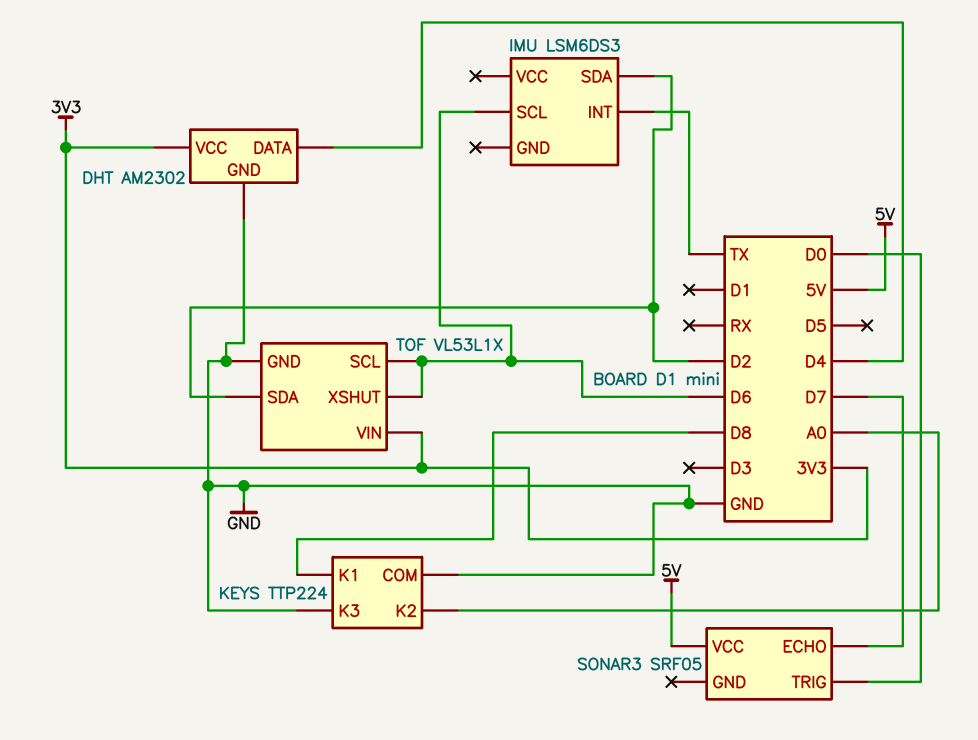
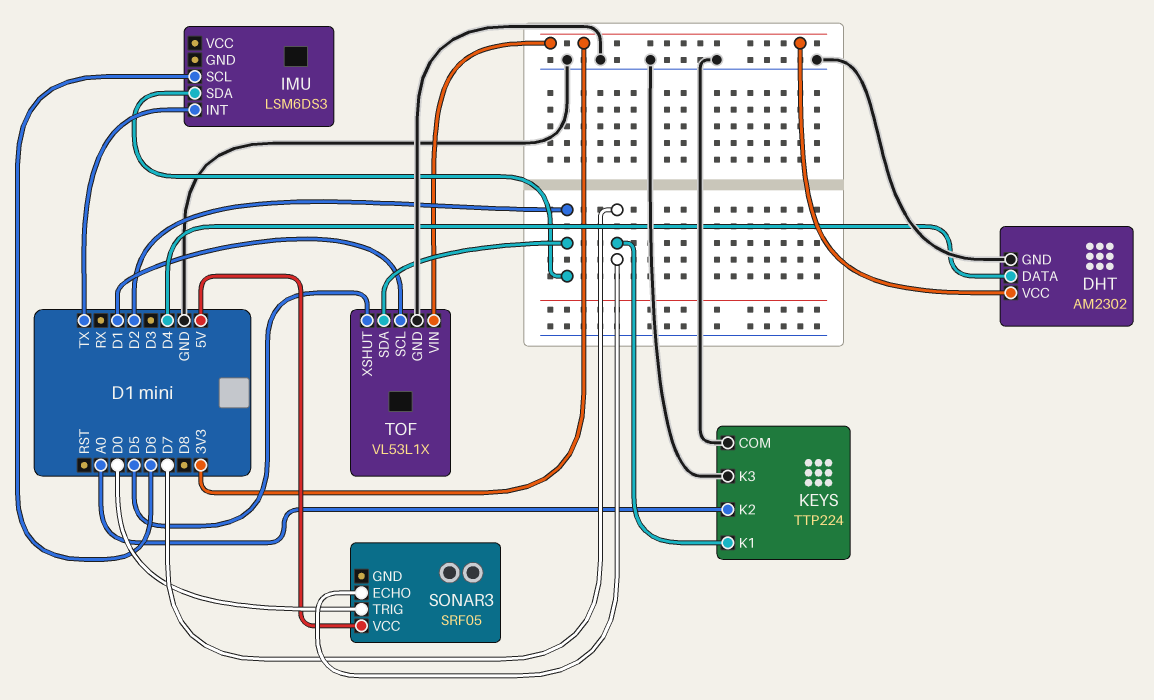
KEYS pin K1: D8 -> D7
TOF pin SCL: D6 -> D1
TOF pin XSHUT: D6 -> D5

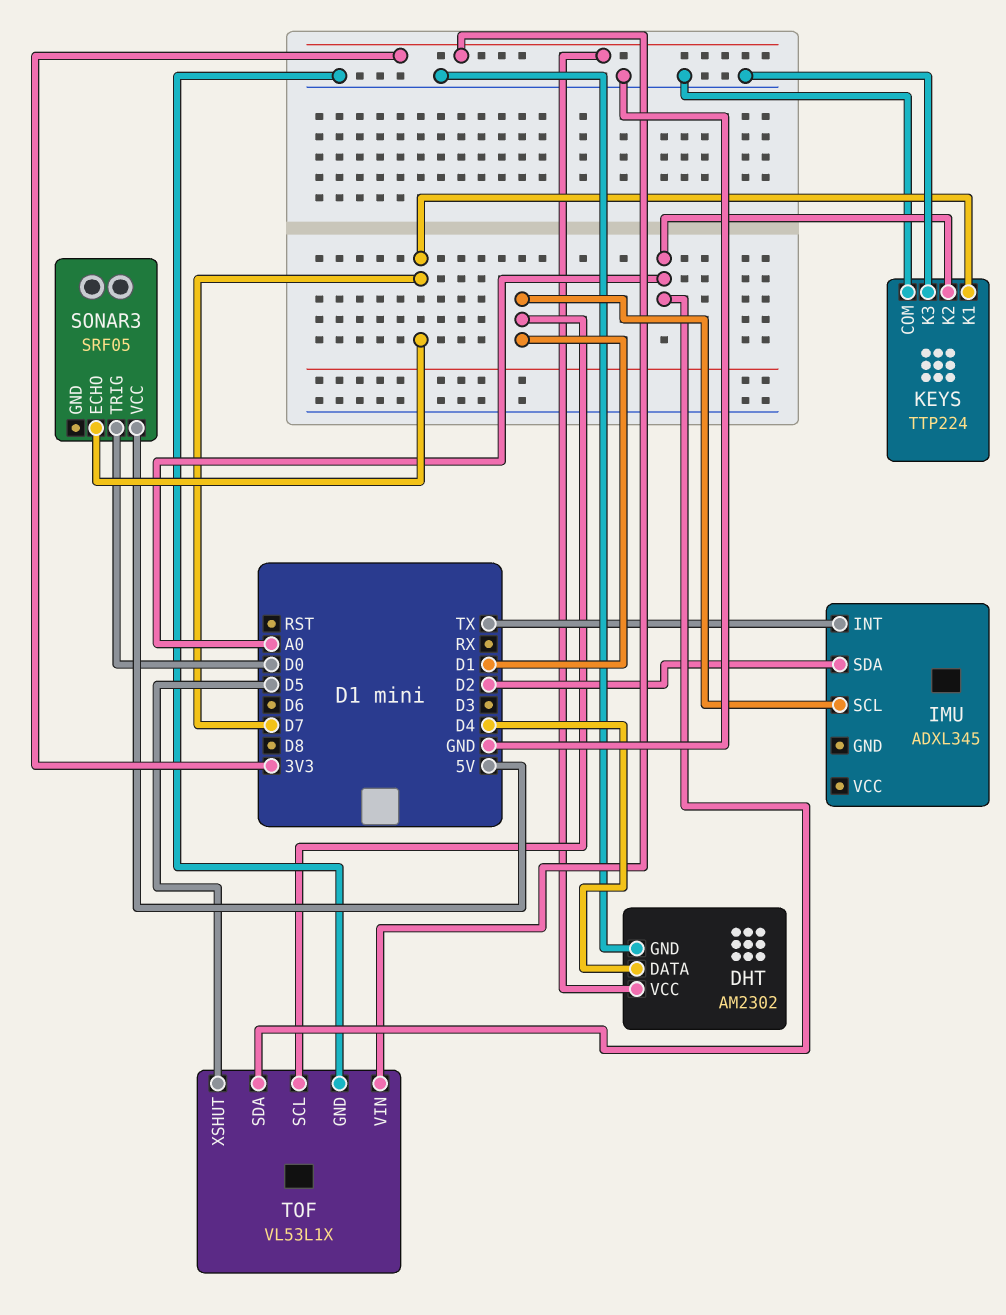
IMU: LSM6DS3 -> ADXL345
IMU pin SCL: D6 -> D1
TOF pin SDA: D2 -> A0

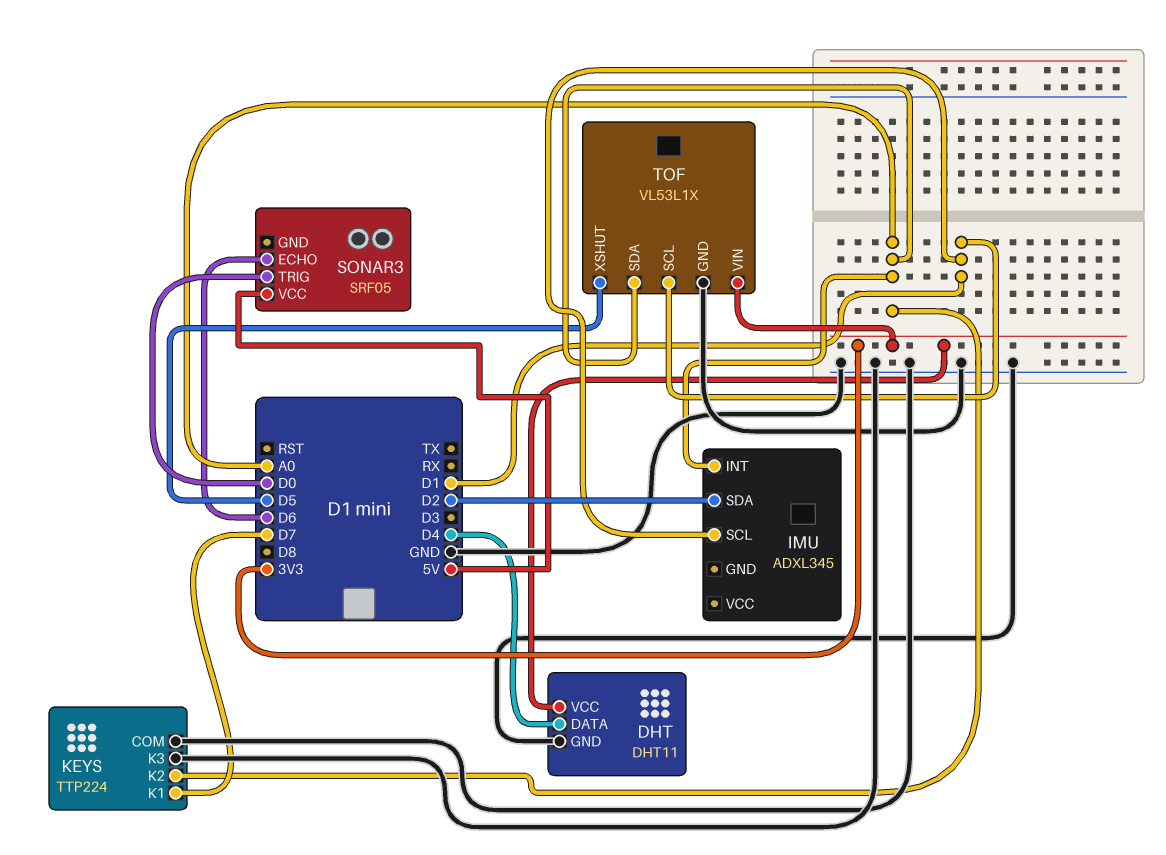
DHT: AM2302 -> DHT11
IMU pin INT: TX -> A0
SONAR3 pin ECHO: D7 -> D6

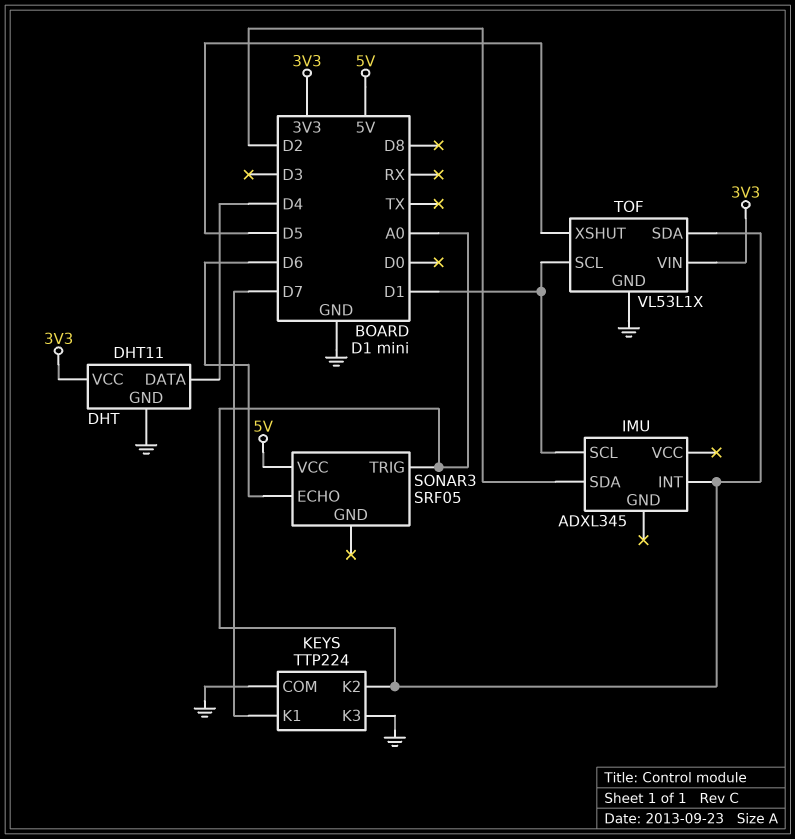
SONAR3 pin TRIG: D0 -> A0

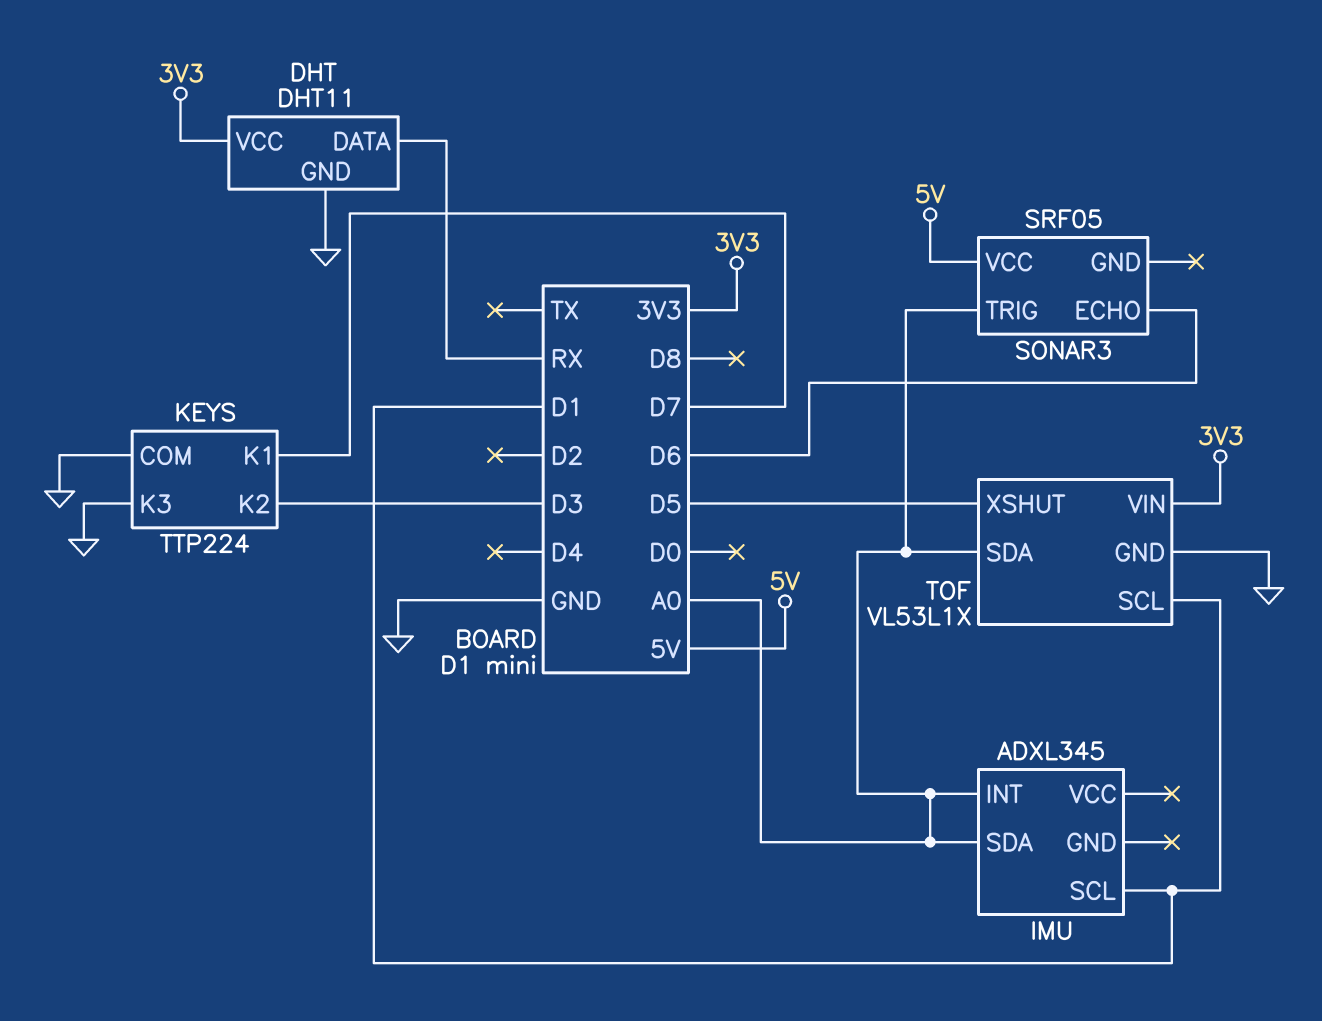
DHT pin DATA: D4 -> RX
IMU pin SDA: D2 -> A0
KEYS pin K2: A0 -> D3

